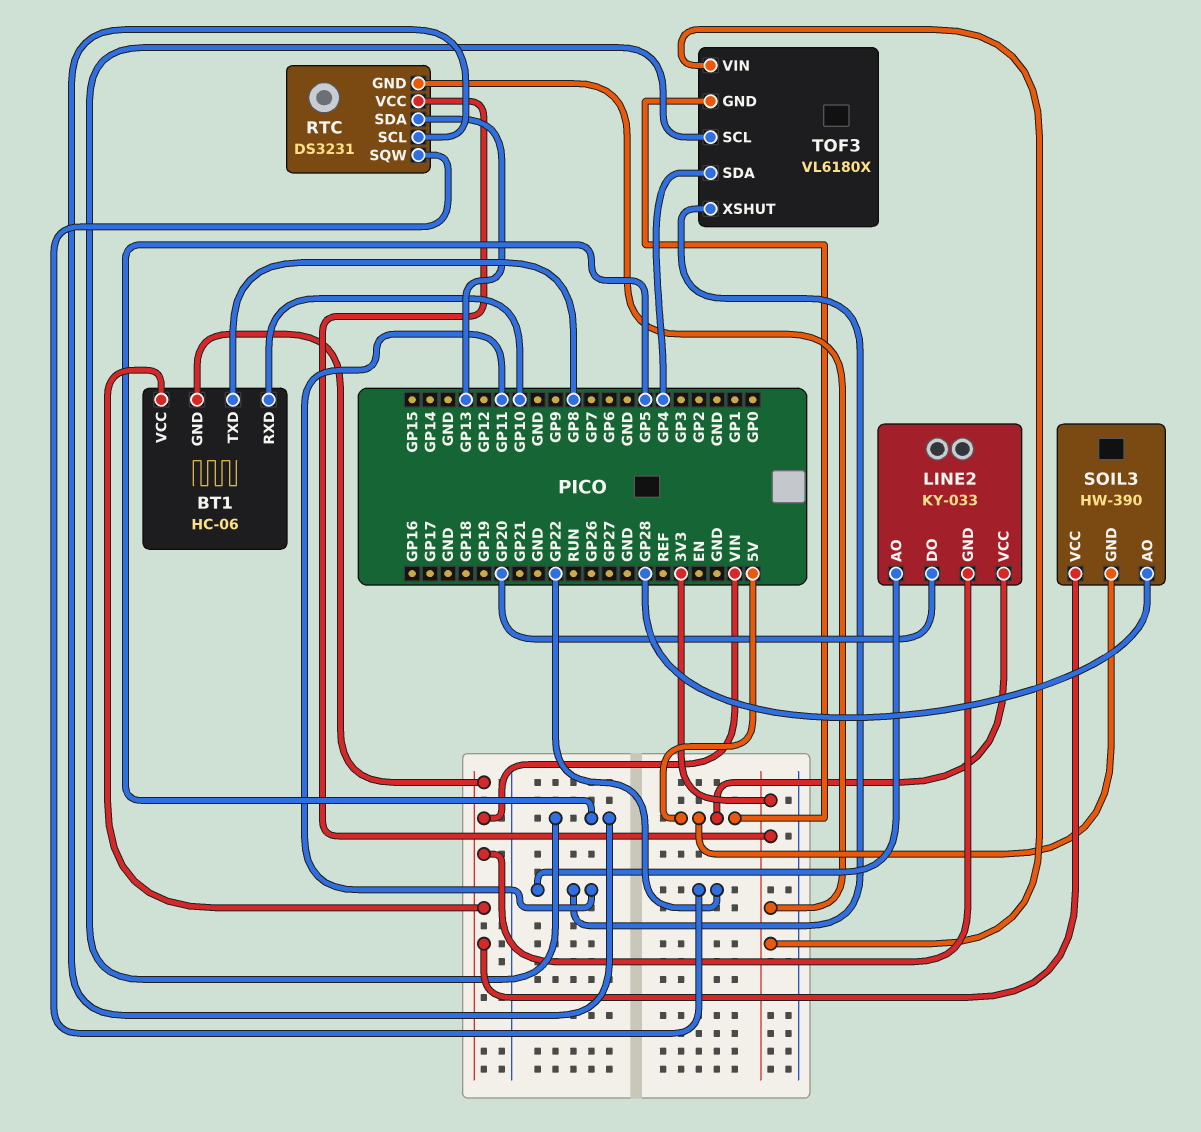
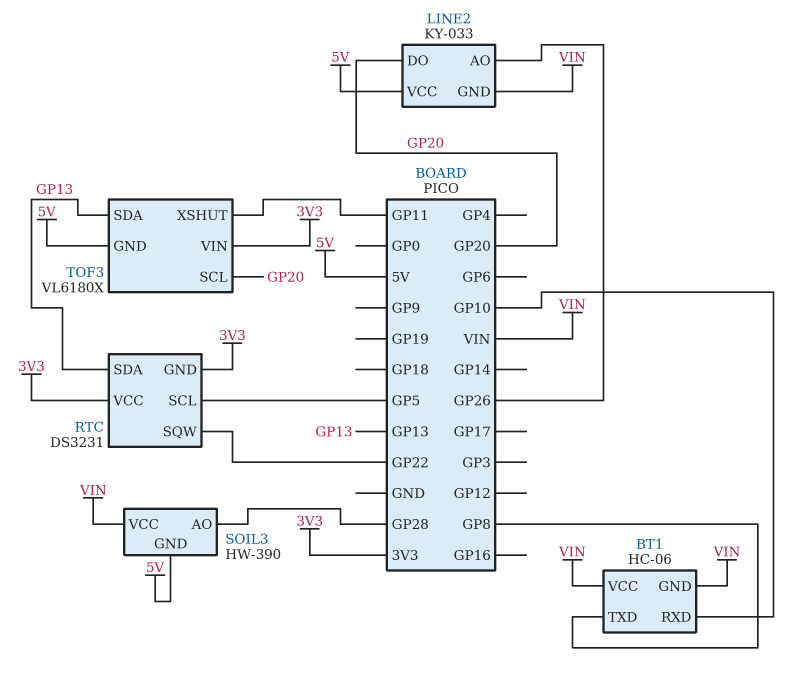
LINE2 pin AO: GP11 -> GP26
TOF3 pin SCL: GP5 -> GP20
TOF3 pin SDA: GP4 -> GP13

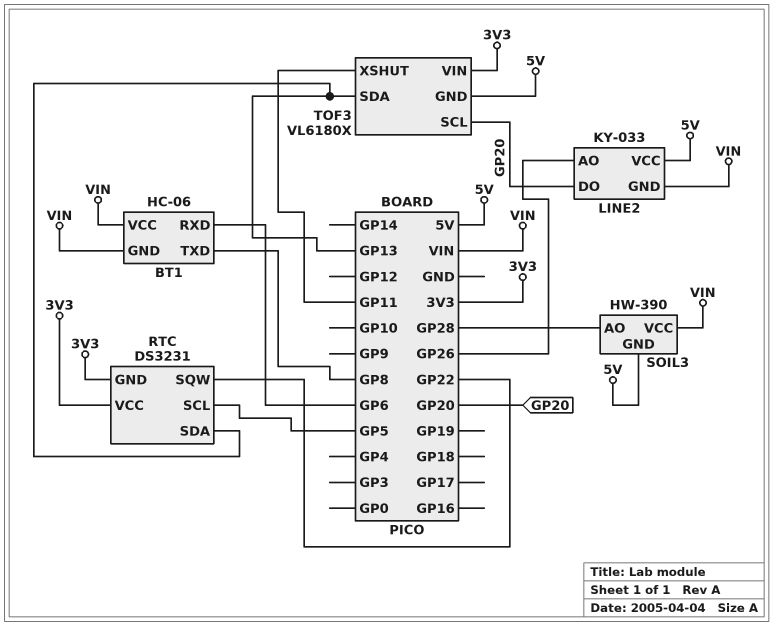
BT1 pin RXD: GP10 -> GP6

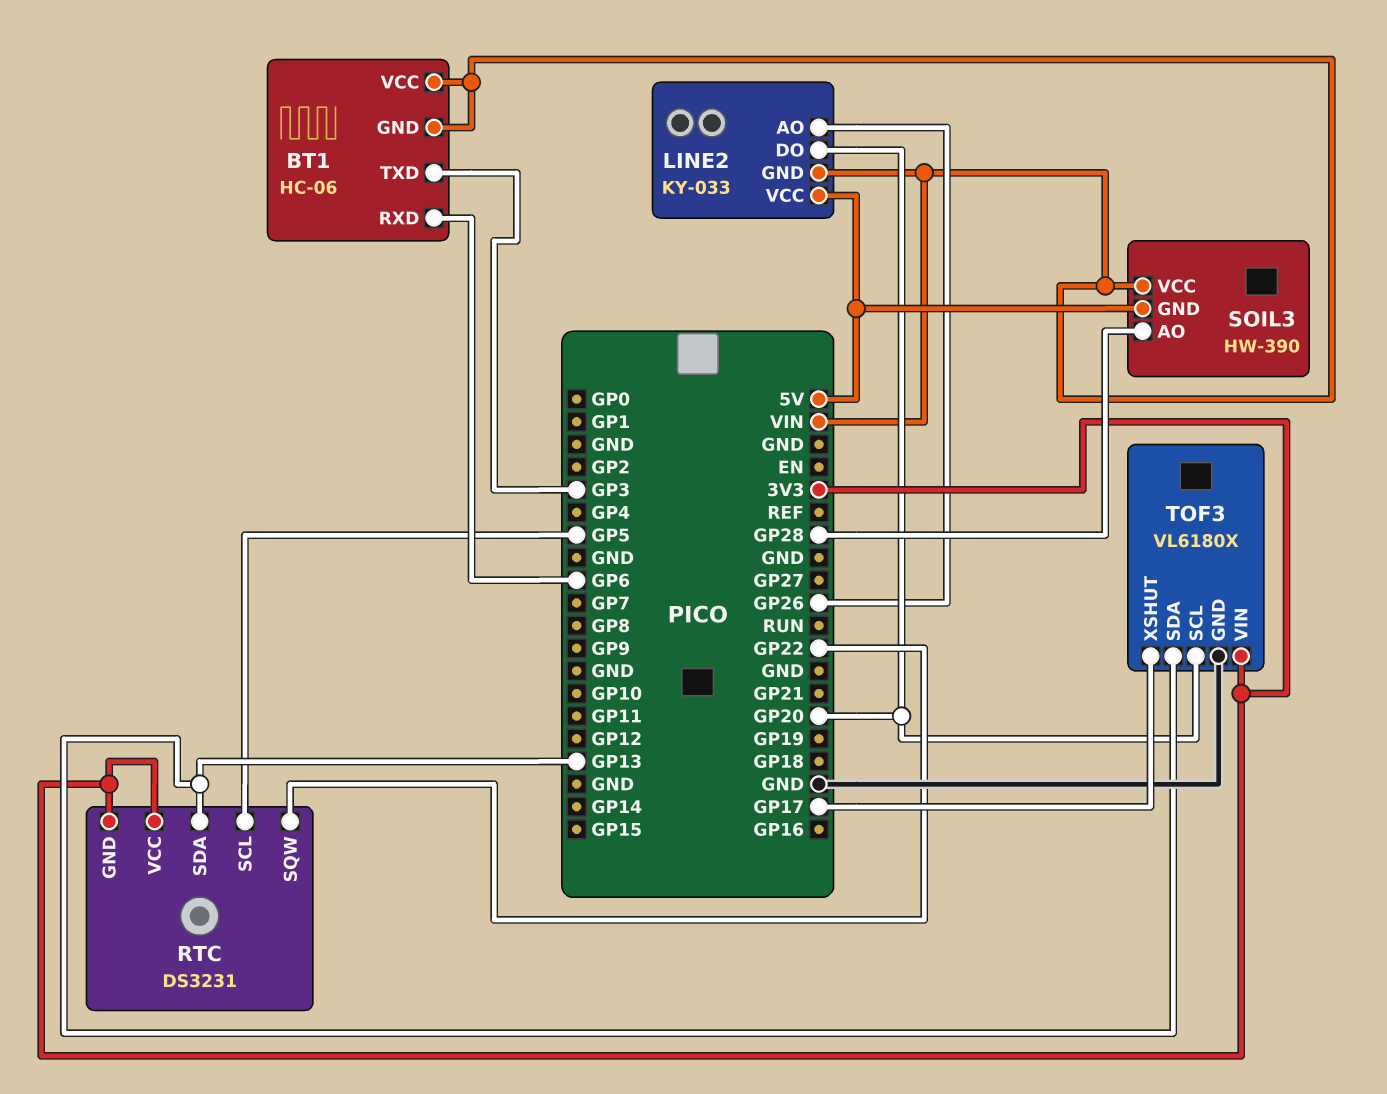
BT1 pin TXD: GP8 -> GP3
TOF3 pin GND: 5V -> GND
TOF3 pin XSHUT: GP11 -> GP17

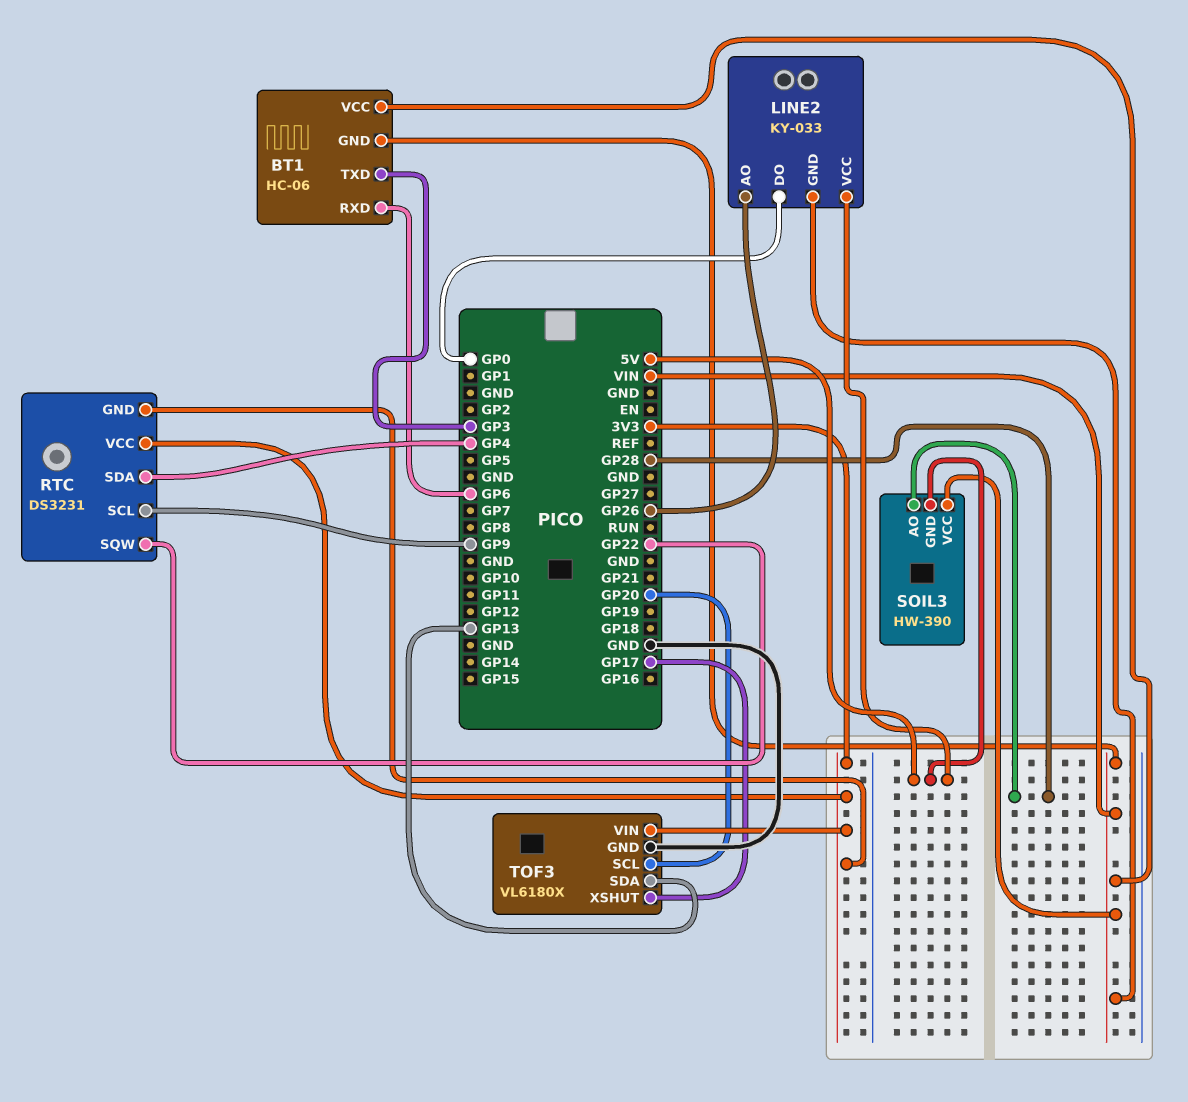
LINE2 pin DO: GP20 -> GP0
RTC pin SCL: GP5 -> GP9
RTC pin SDA: GP13 -> GP4

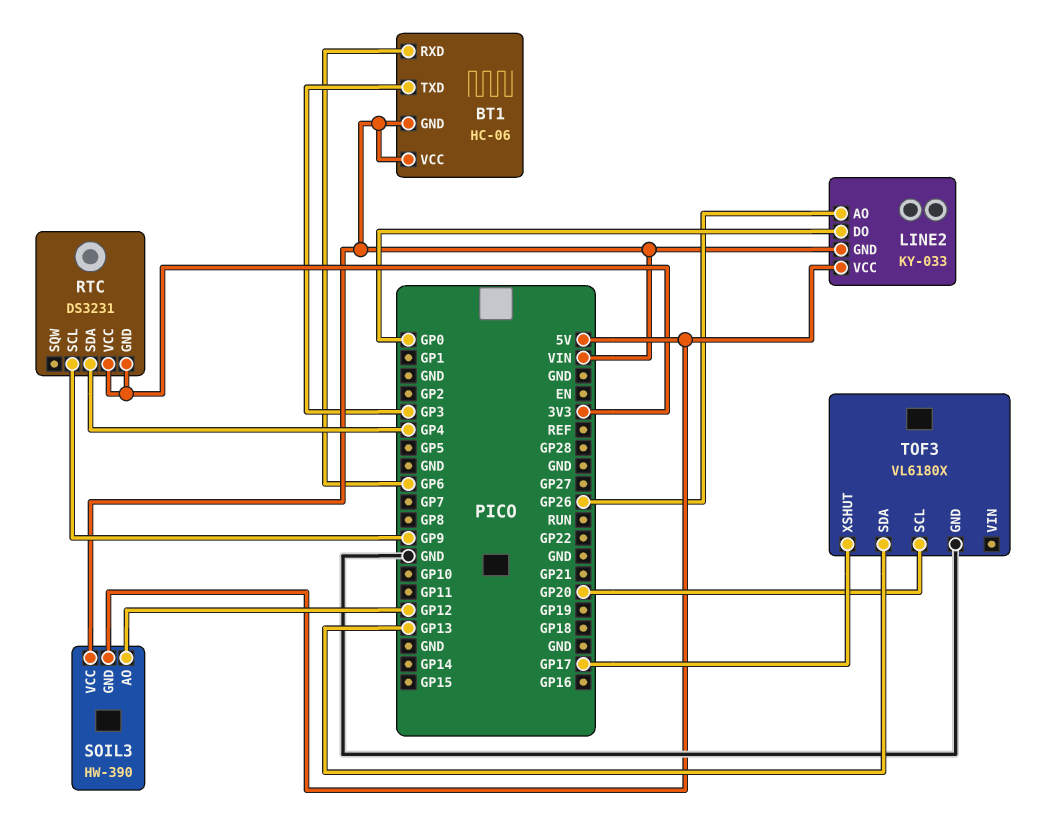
RTC pin SQW: GP22 -> none
SOIL3 pin AO: GP28 -> GP12
TOF3 pin VIN: 3V3 -> none

